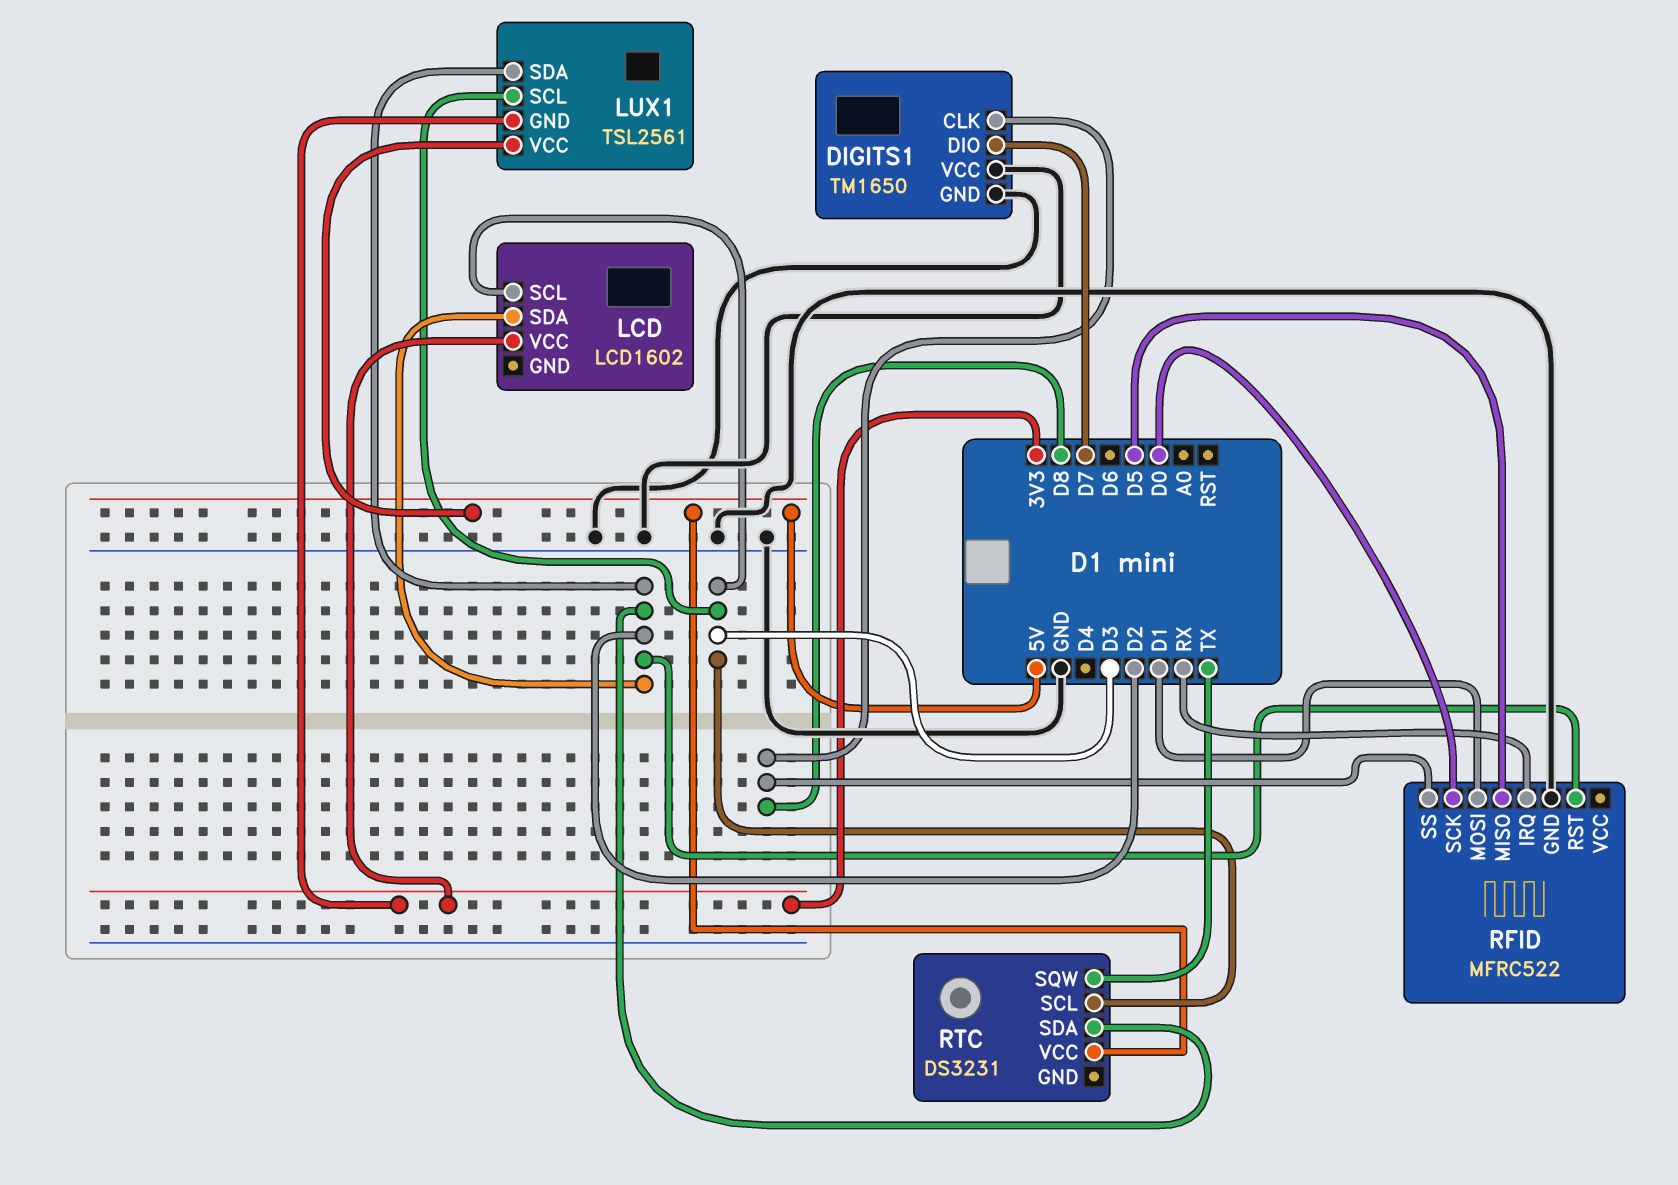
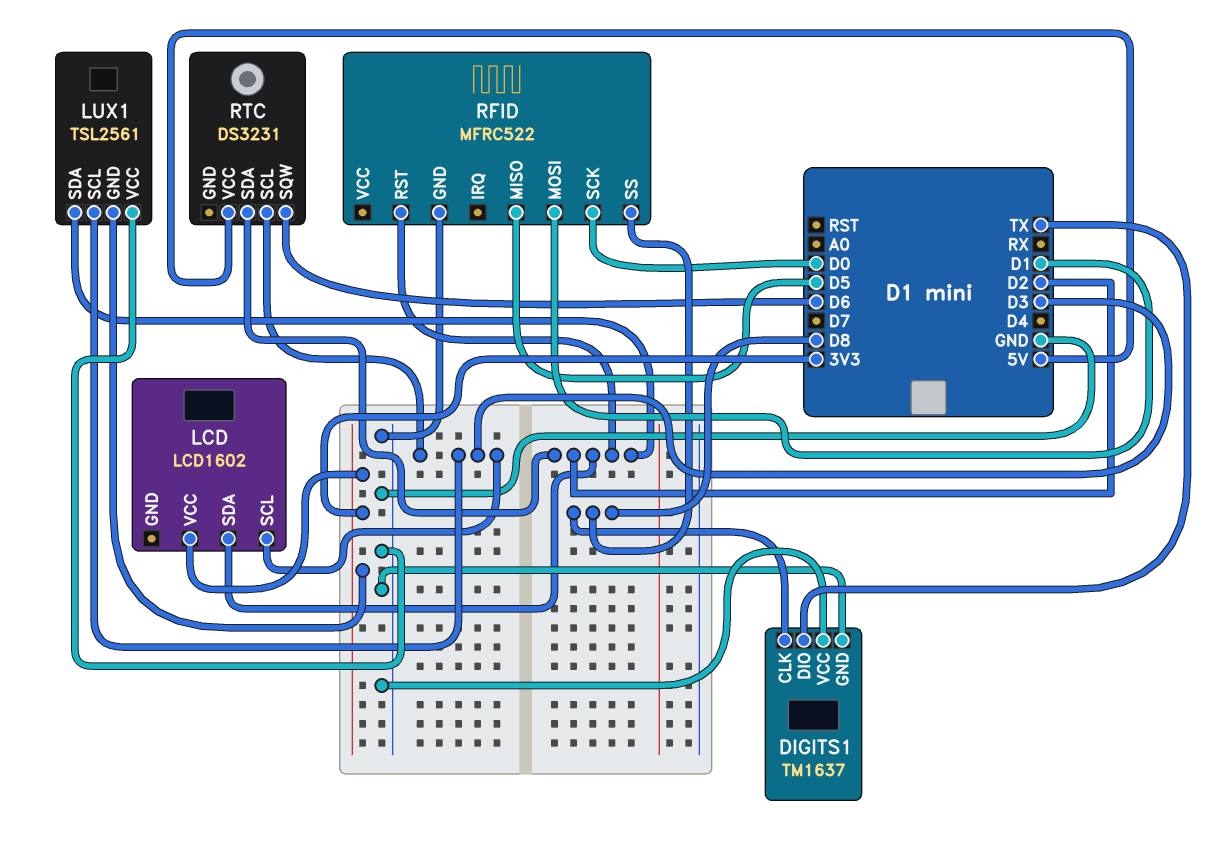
DIGITS1: TM1650 -> TM1637
DIGITS1 pin DIO: D7 -> TX
LUX1 pin VCC: 5V -> GND
RFID pin IRQ: RX -> none
RTC pin SQW: TX -> D6

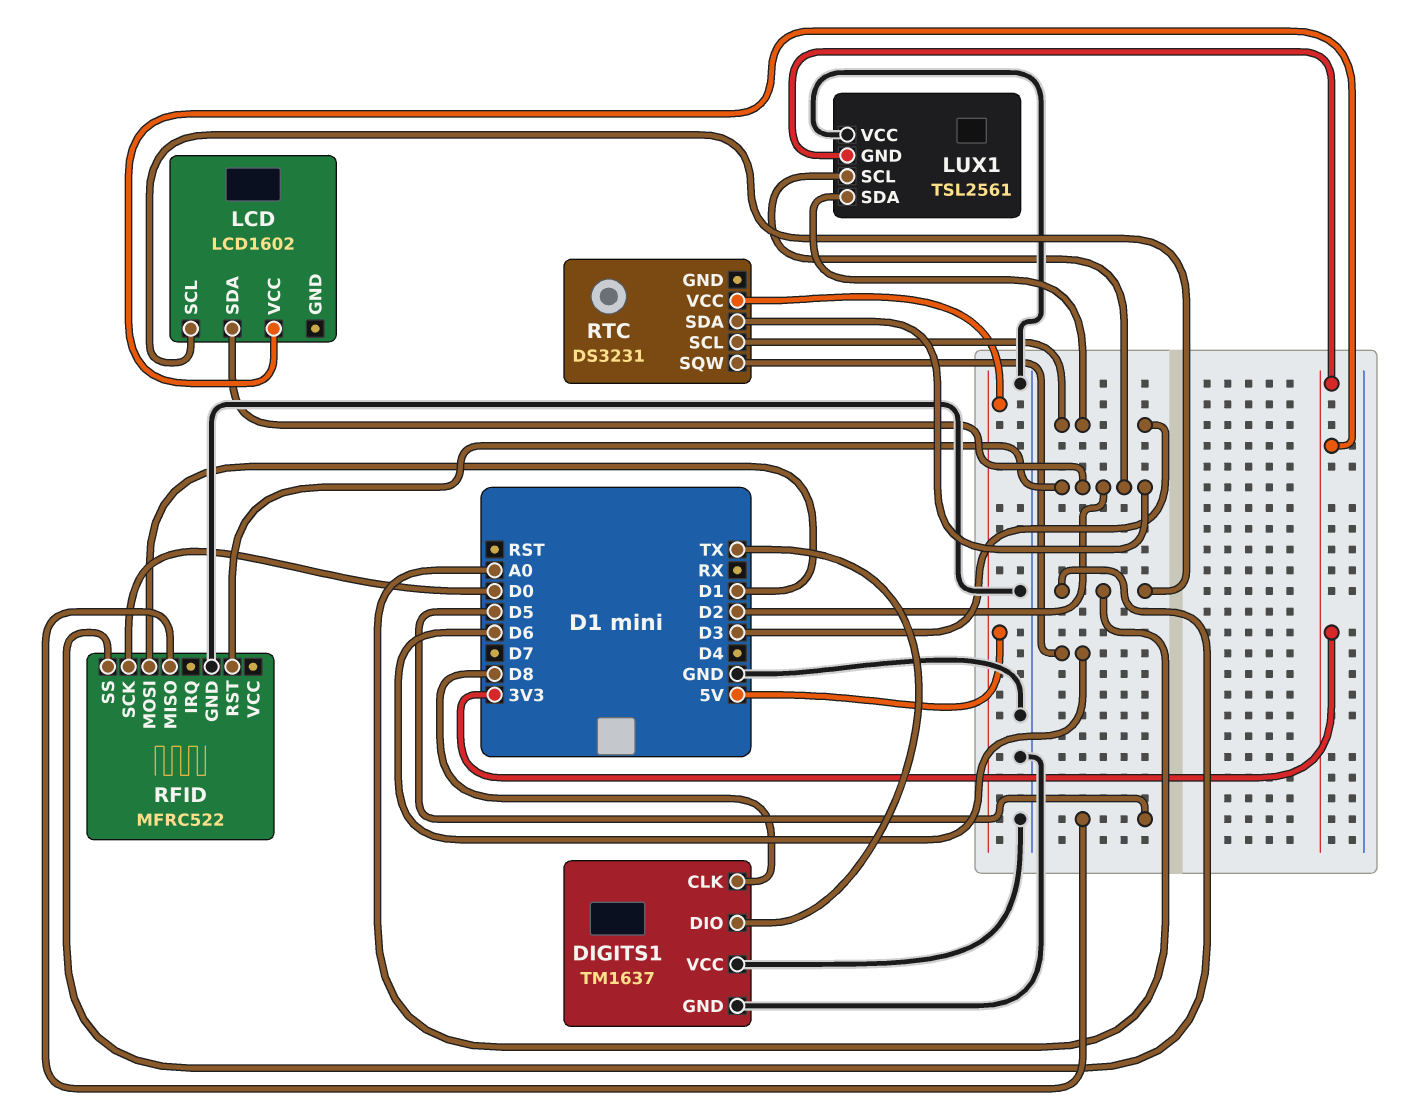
LCD pin SCL: D3 -> A0
LUX1 pin SCL: D3 -> D2
LUX1 pin SDA: D2 -> D3
RFID pin SS: D8 -> A0

